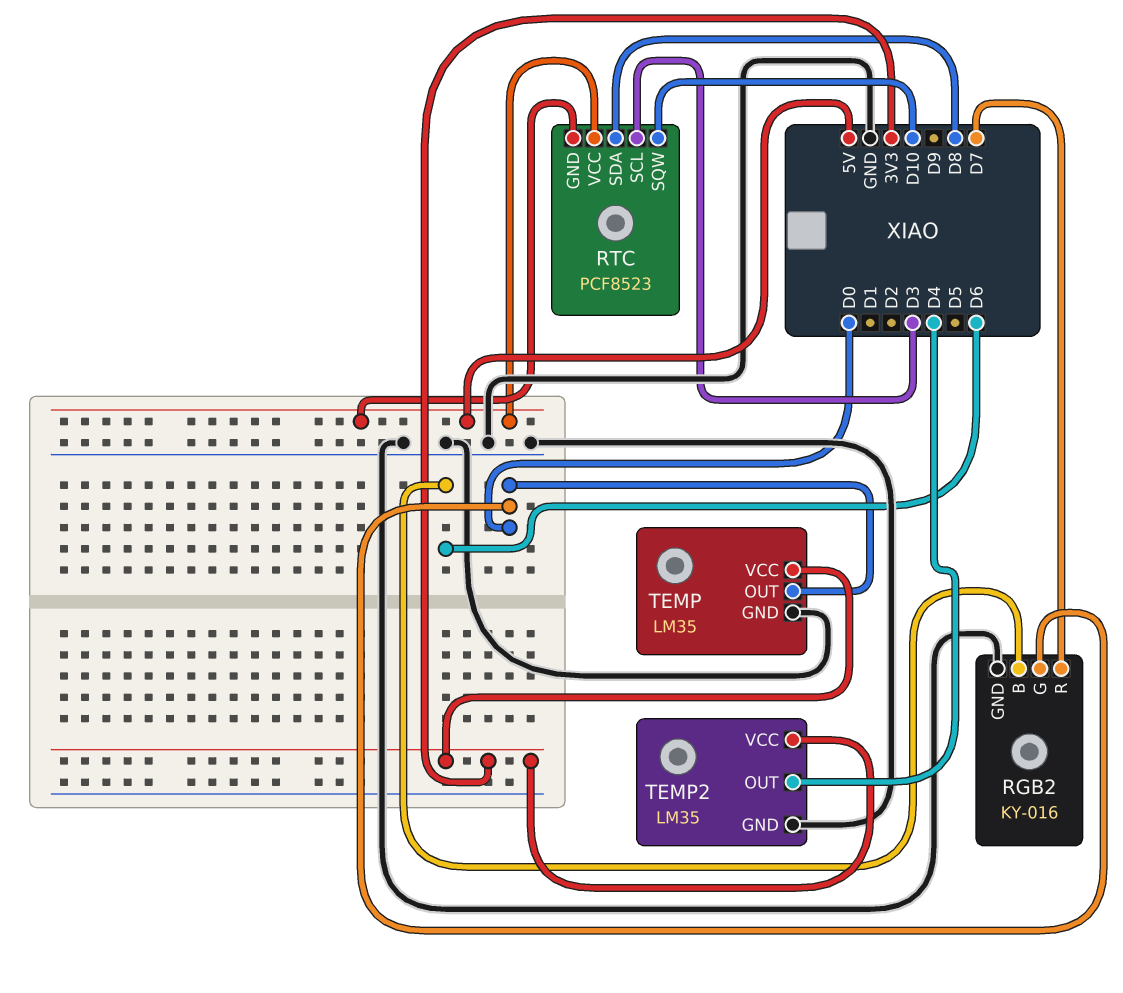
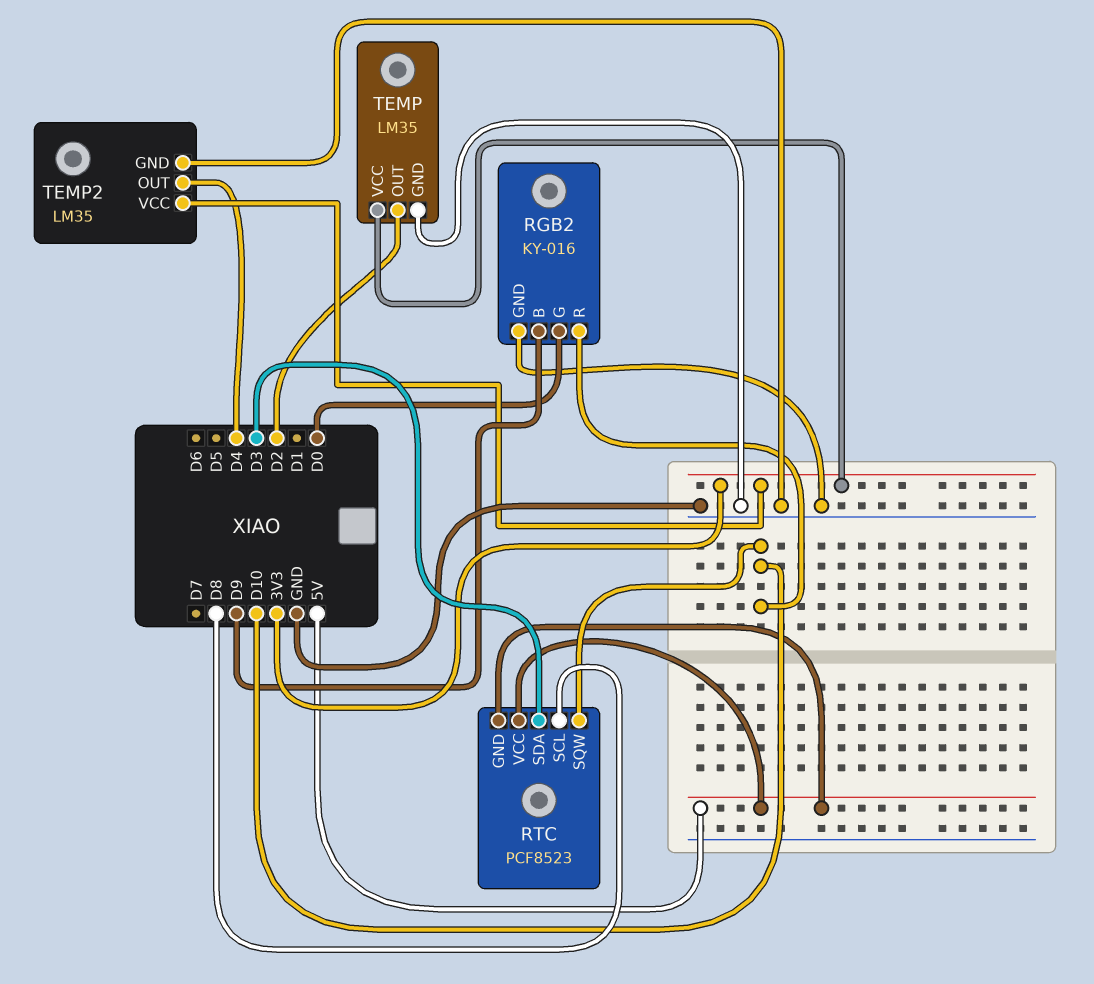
RGB2 pin B: D6 -> D9
RGB2 pin R: D7 -> D10
RTC pin SCL: D3 -> D8
RTC pin SDA: D8 -> D3
TEMP pin OUT: D0 -> D2

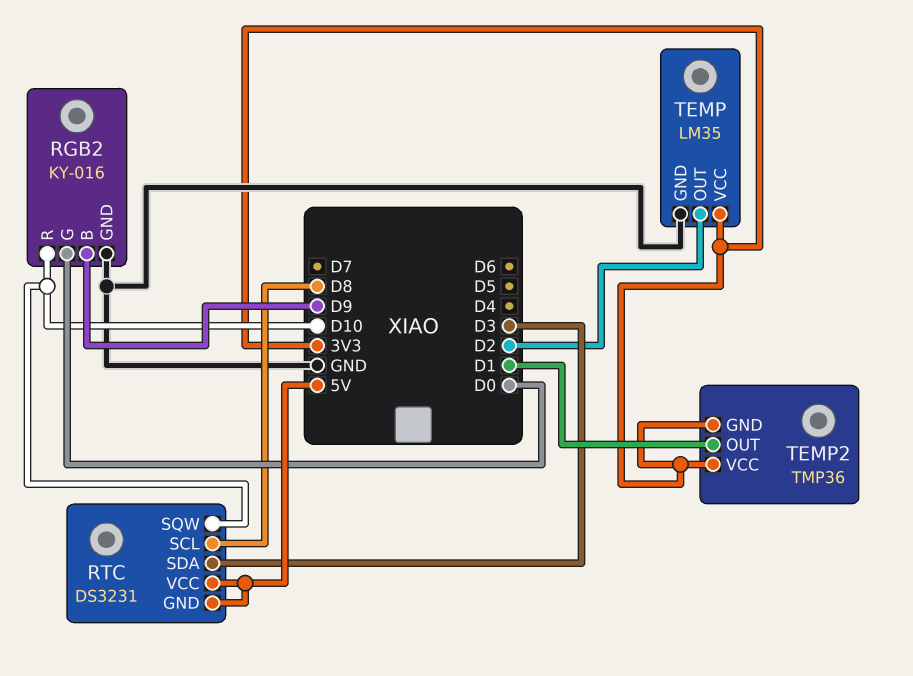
RTC: PCF8523 -> DS3231
TEMP2: LM35 -> TMP36
TEMP2 pin GND: GND -> 3V3
TEMP2 pin OUT: D4 -> D1

